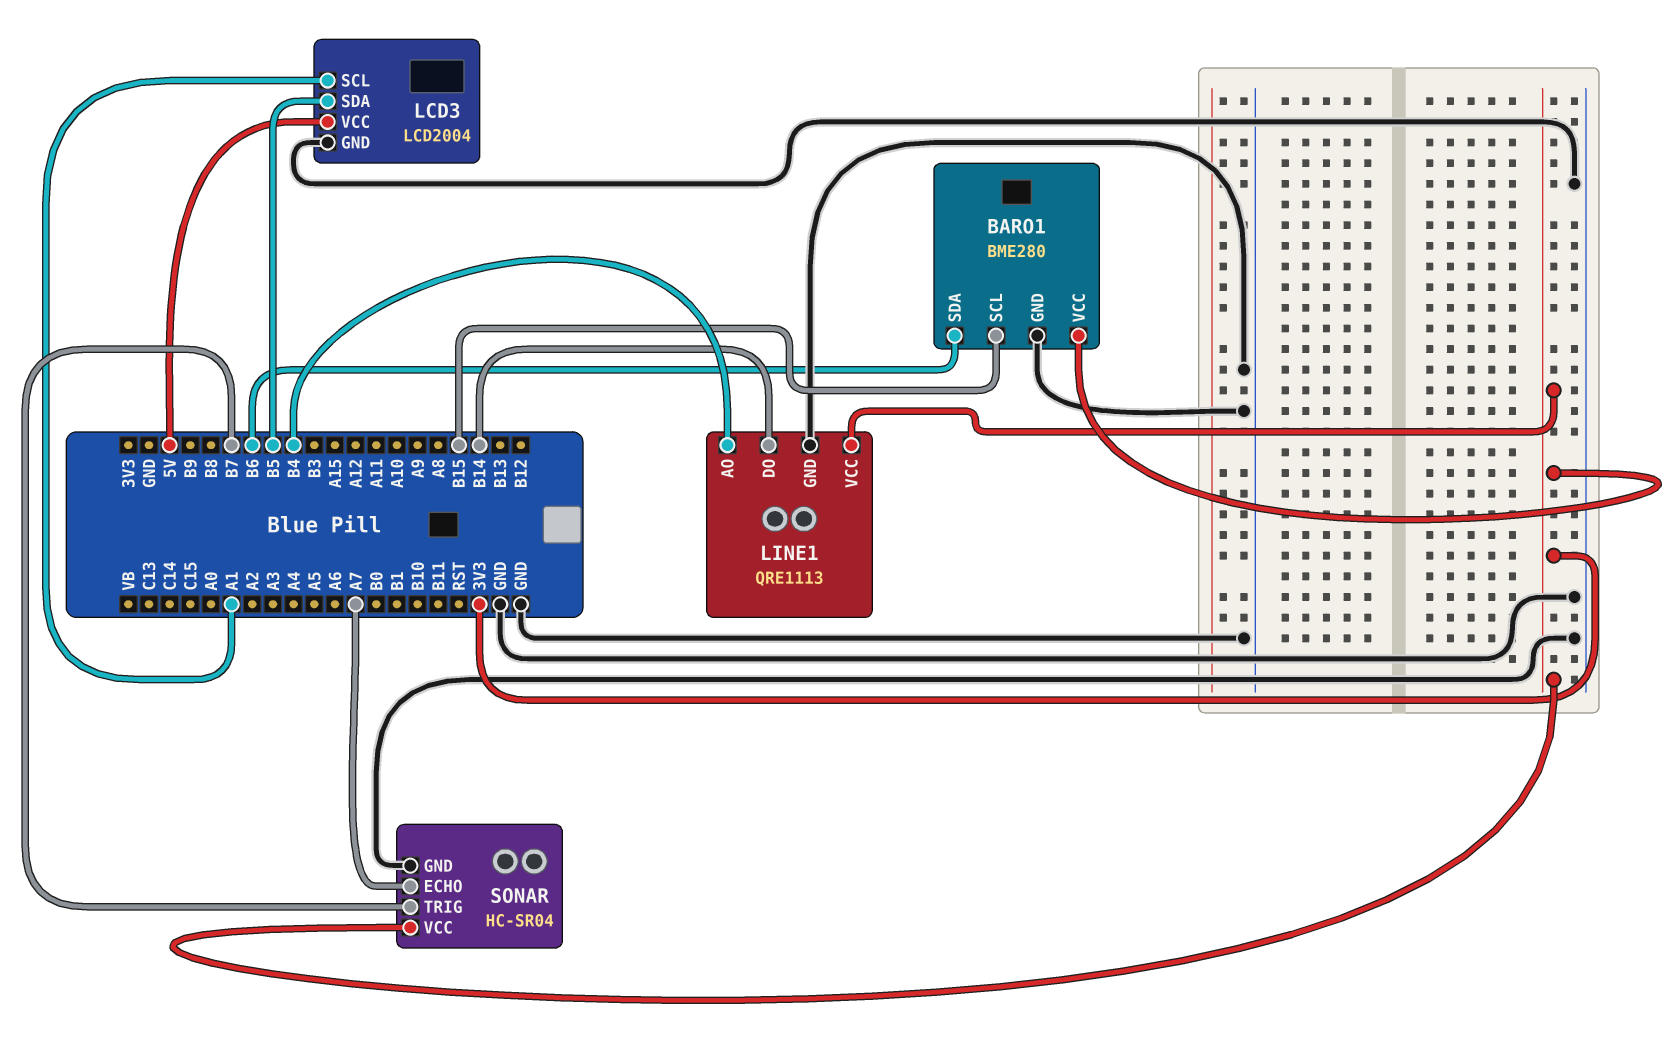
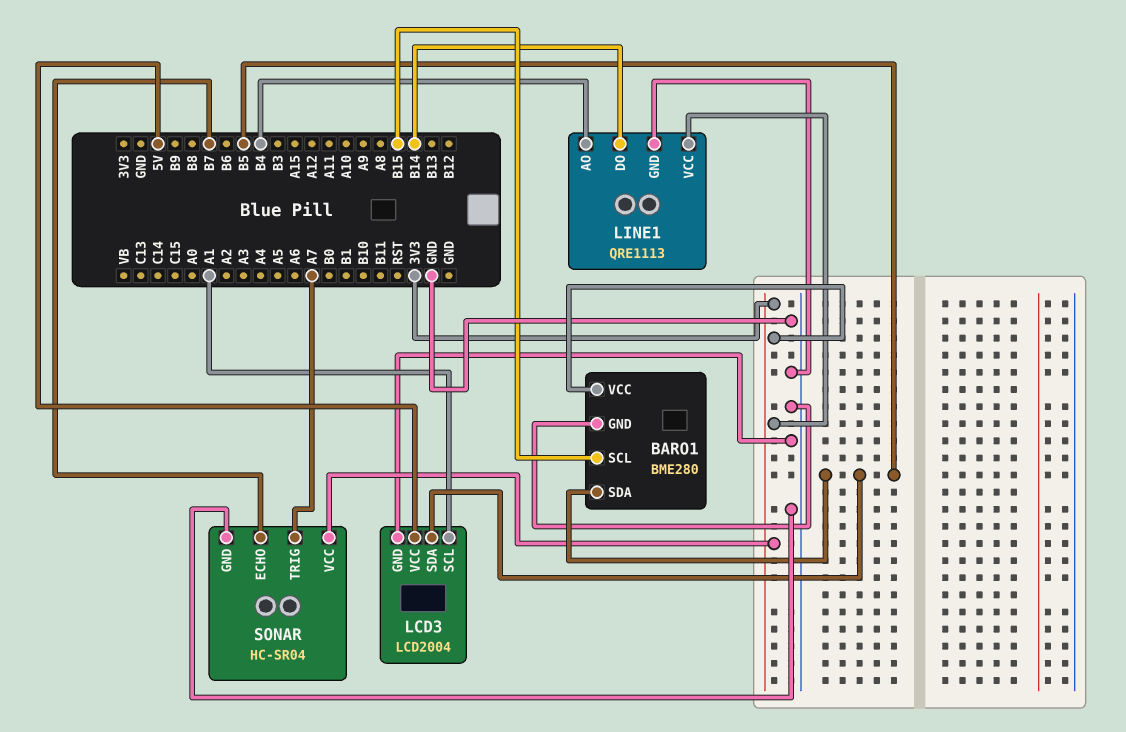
BARO1 pin SDA: B6 -> B5
SONAR pin ECHO: A7 -> B7
SONAR pin TRIG: B7 -> A7

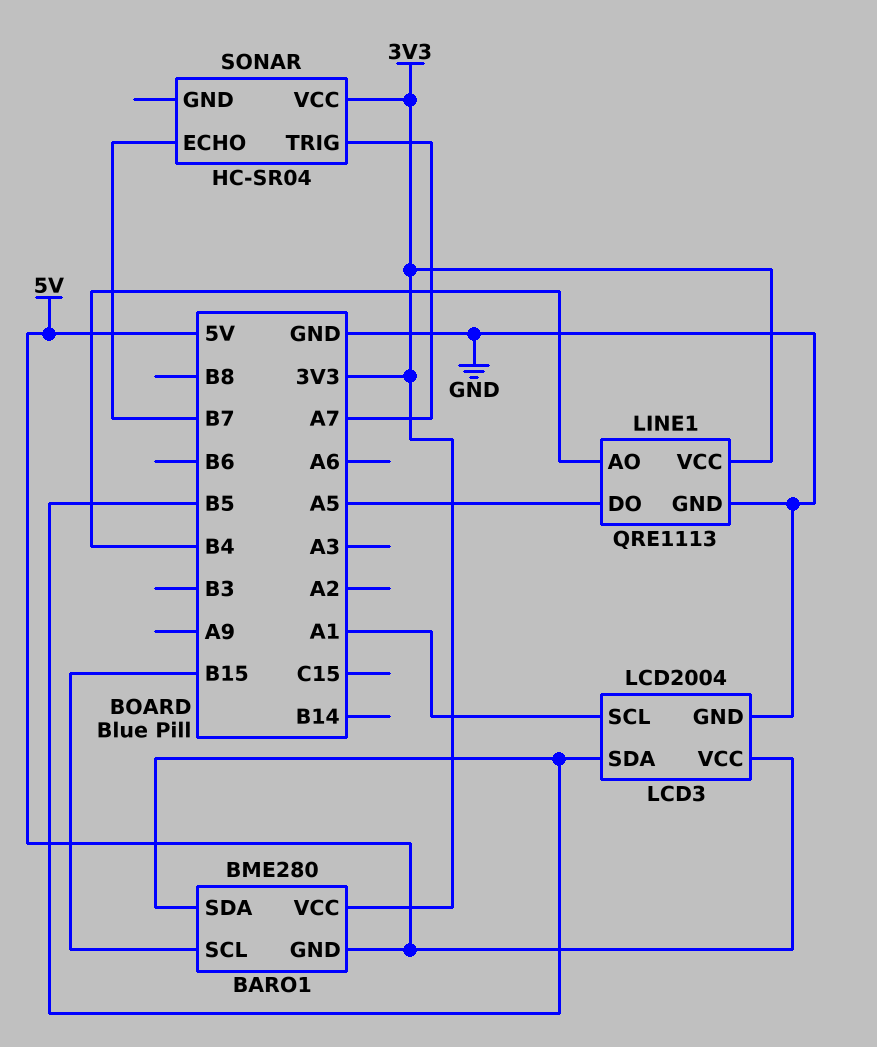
BARO1 pin GND: GND -> 5V
LINE1 pin DO: B14 -> A5
SONAR pin GND: GND -> none

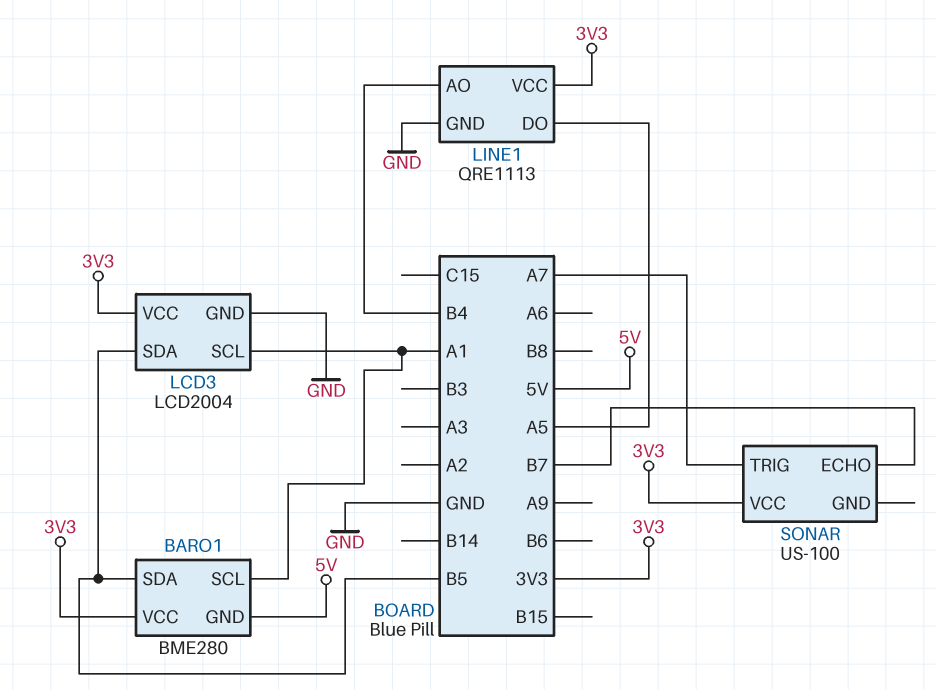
BARO1 pin SCL: B15 -> A1
LCD3 pin VCC: 5V -> 3V3
SONAR: HC-SR04 -> US-100

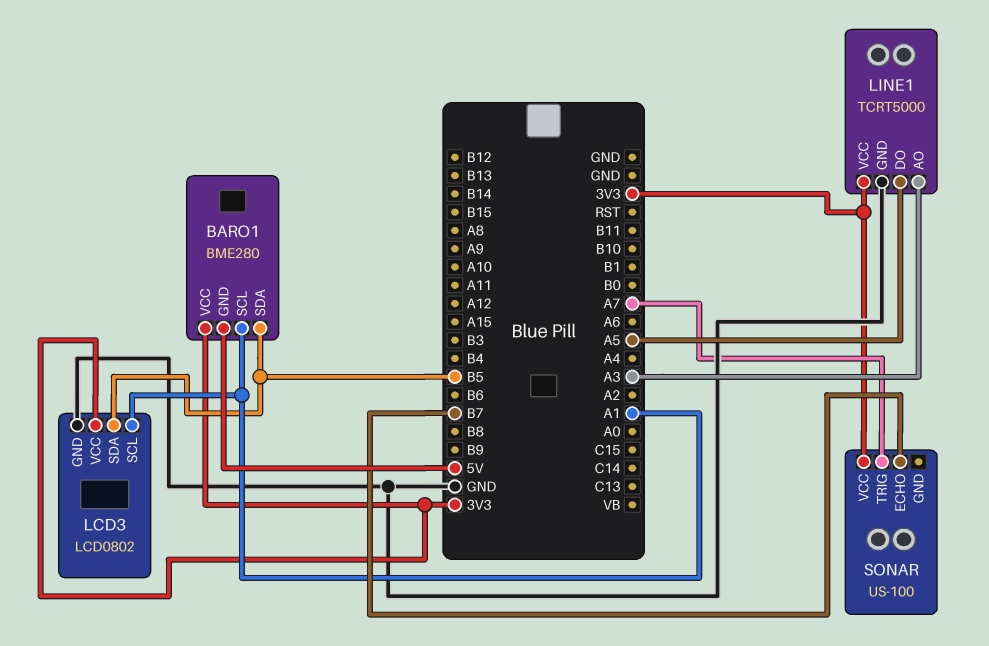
LCD3: LCD2004 -> LCD0802
LINE1: QRE1113 -> TCRT5000
LINE1 pin AO: B4 -> A3

